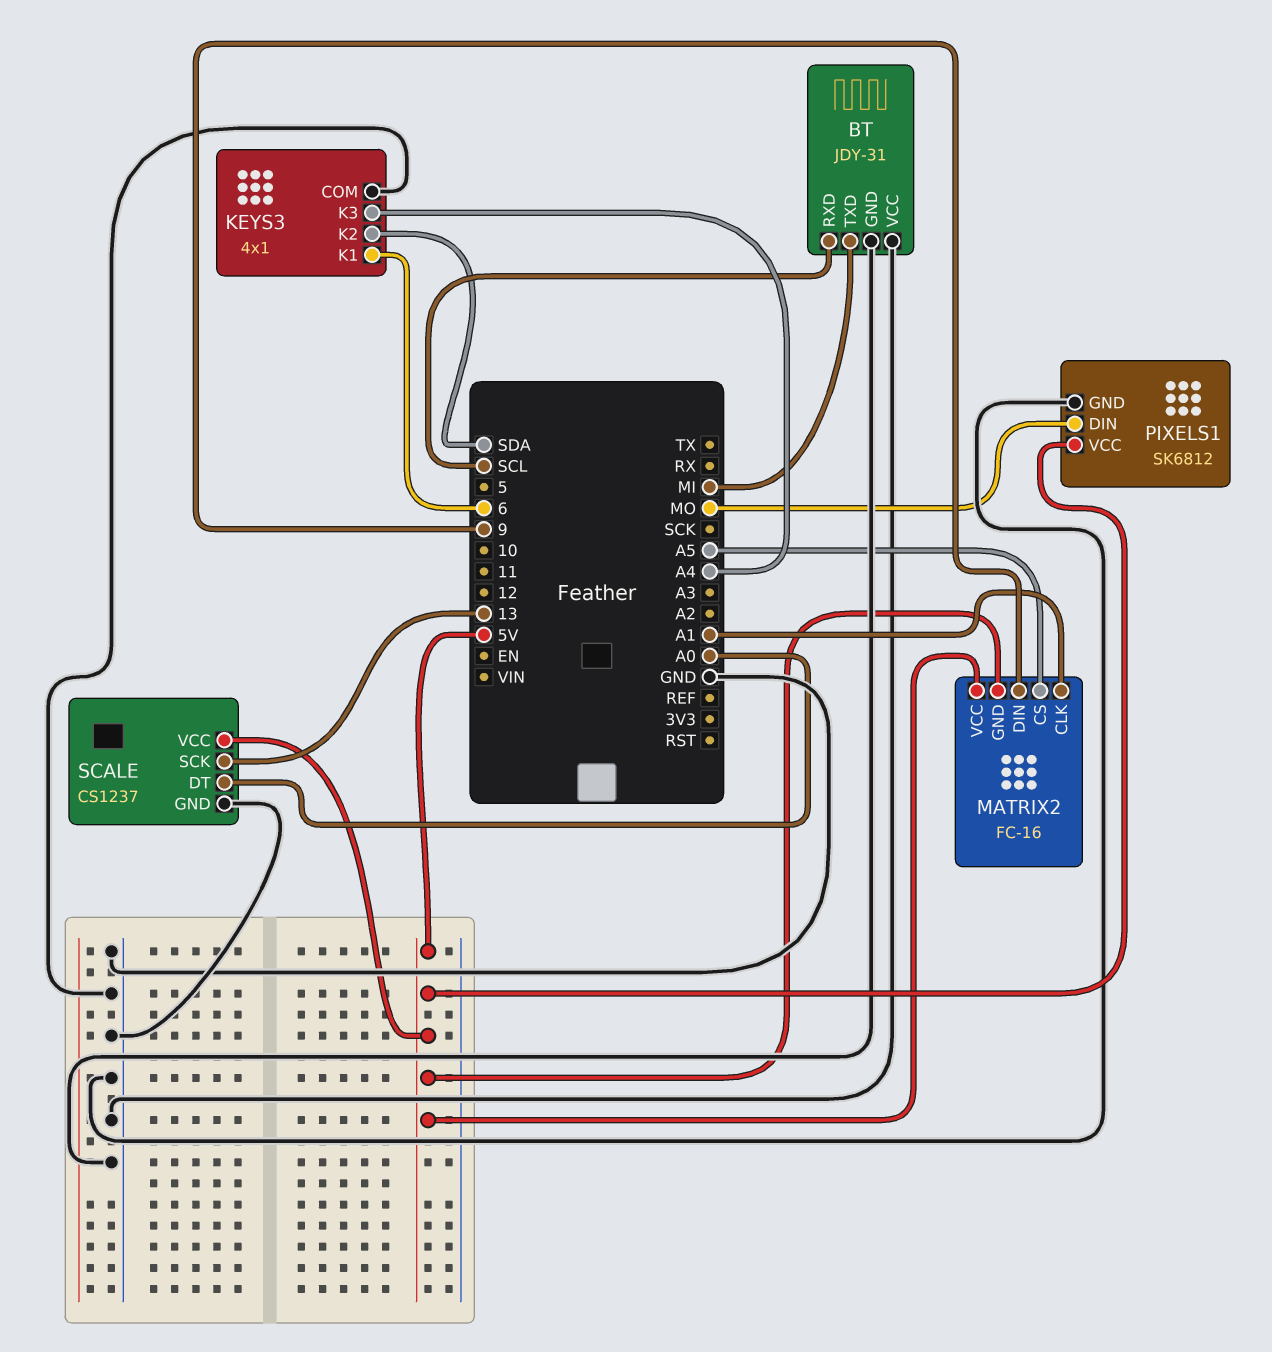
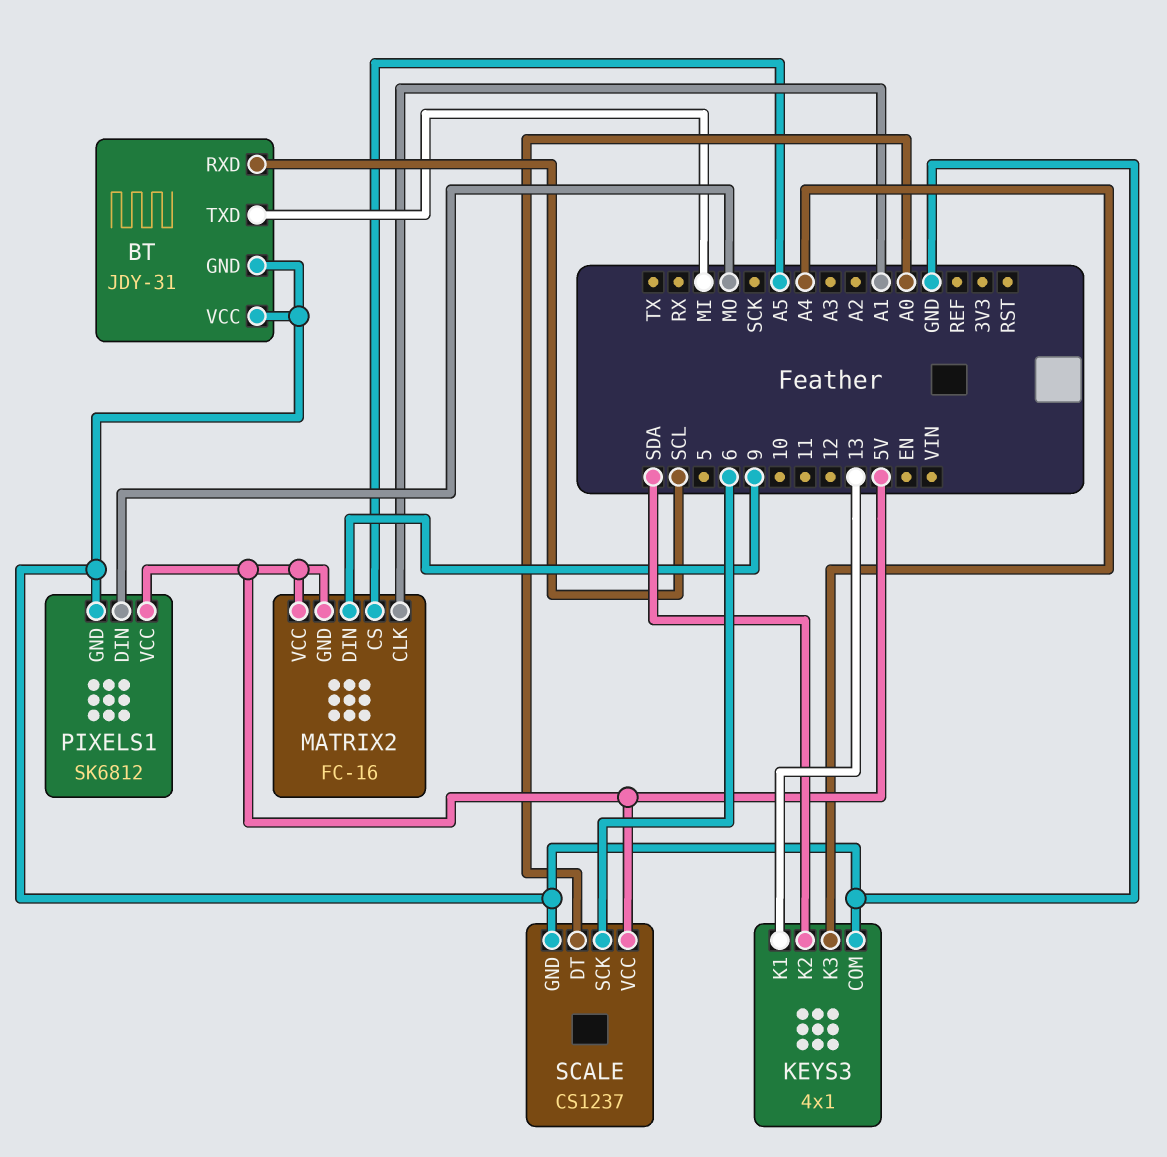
KEYS3 pin K1: 6 -> 13
SCALE pin SCK: 13 -> 6

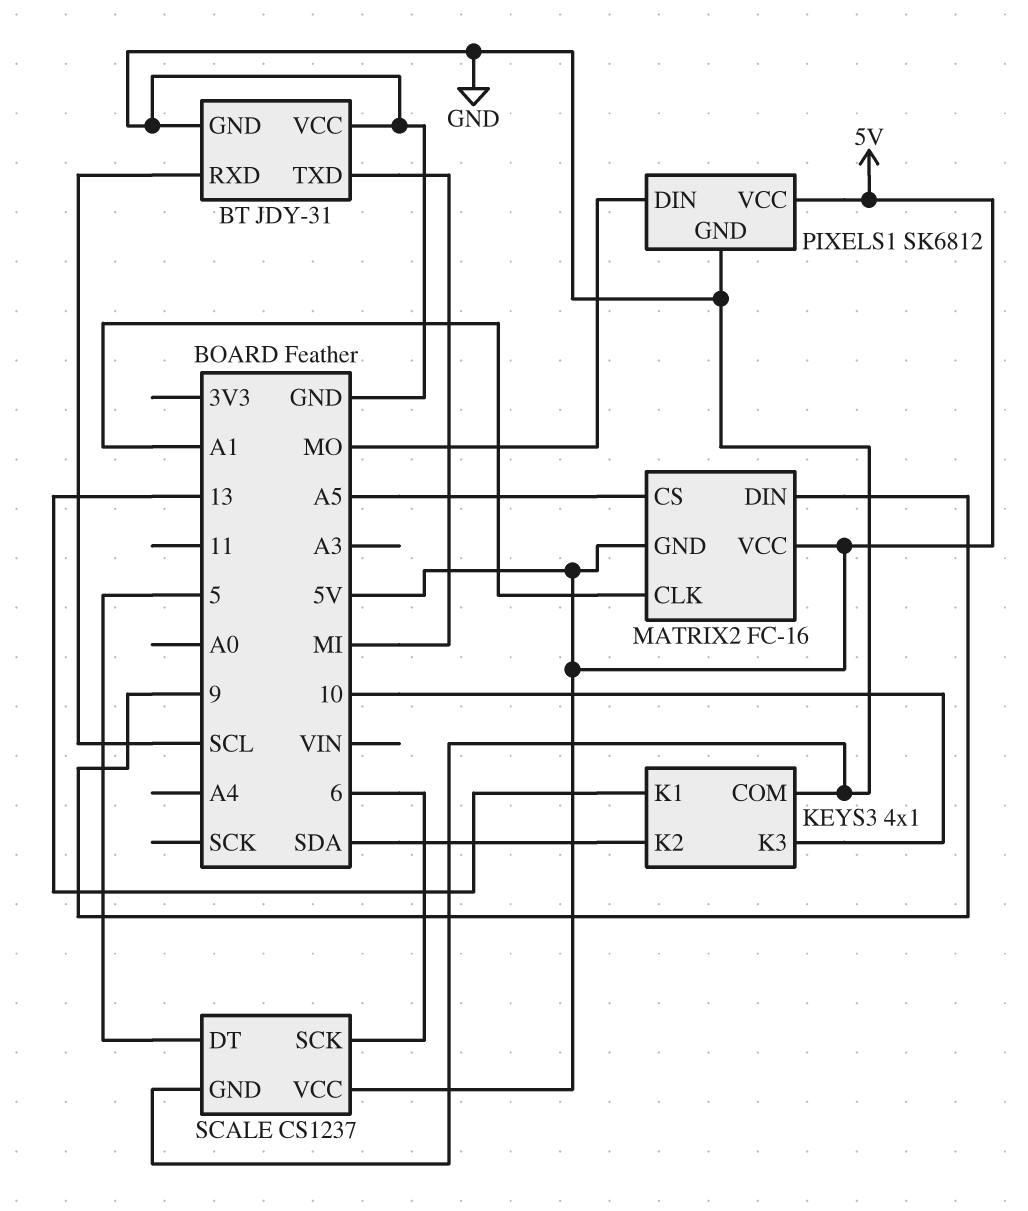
KEYS3 pin K3: A4 -> 10
SCALE pin DT: A0 -> 5

